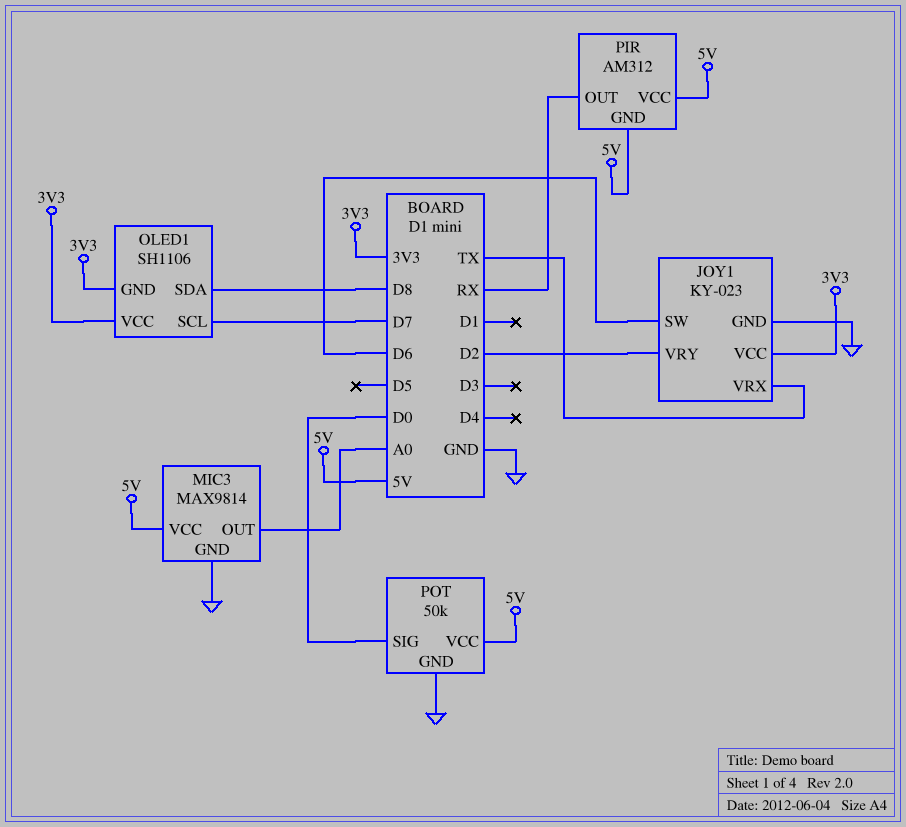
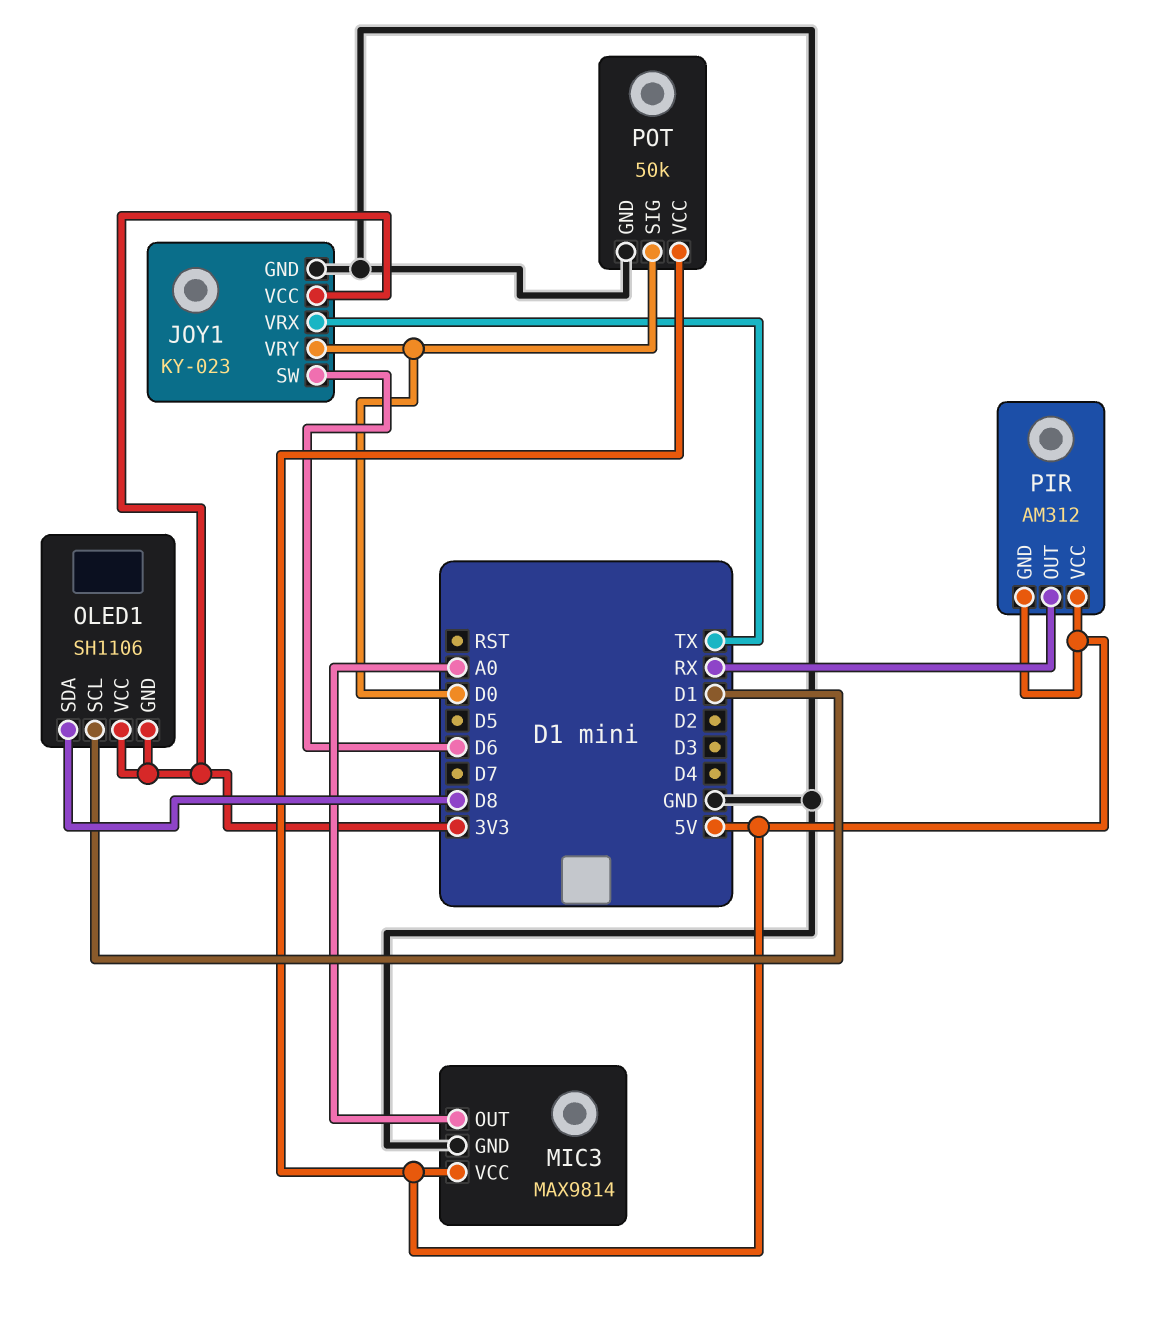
JOY1 pin VRY: D2 -> D0
OLED1 pin SCL: D7 -> D1

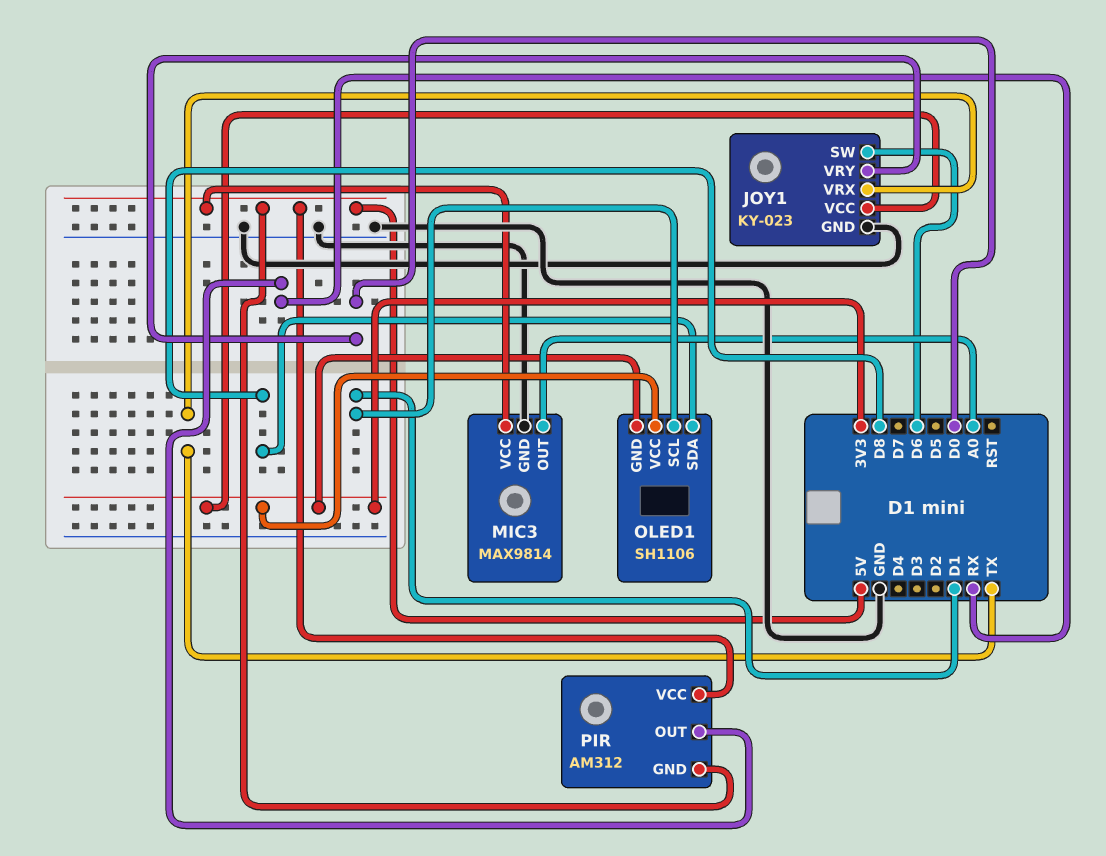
POT: 50k -> none
POT pin GND: GND -> none
POT pin SIG: D0 -> none
POT pin VCC: 5V -> none

